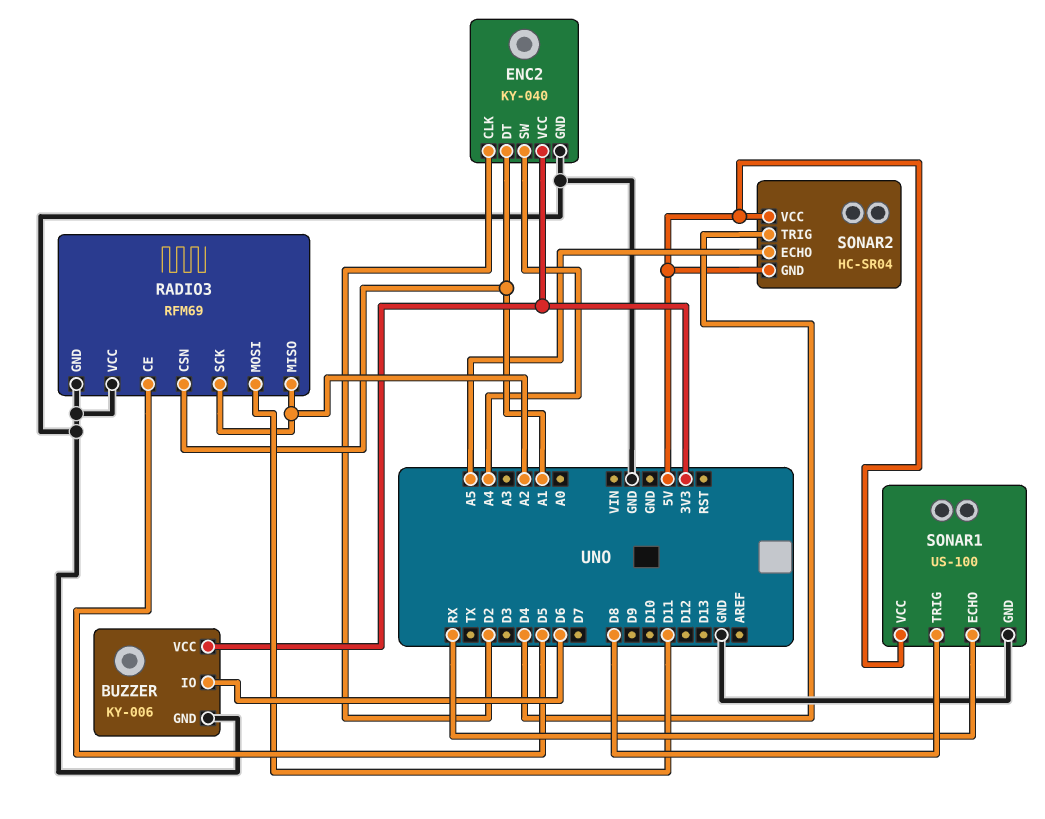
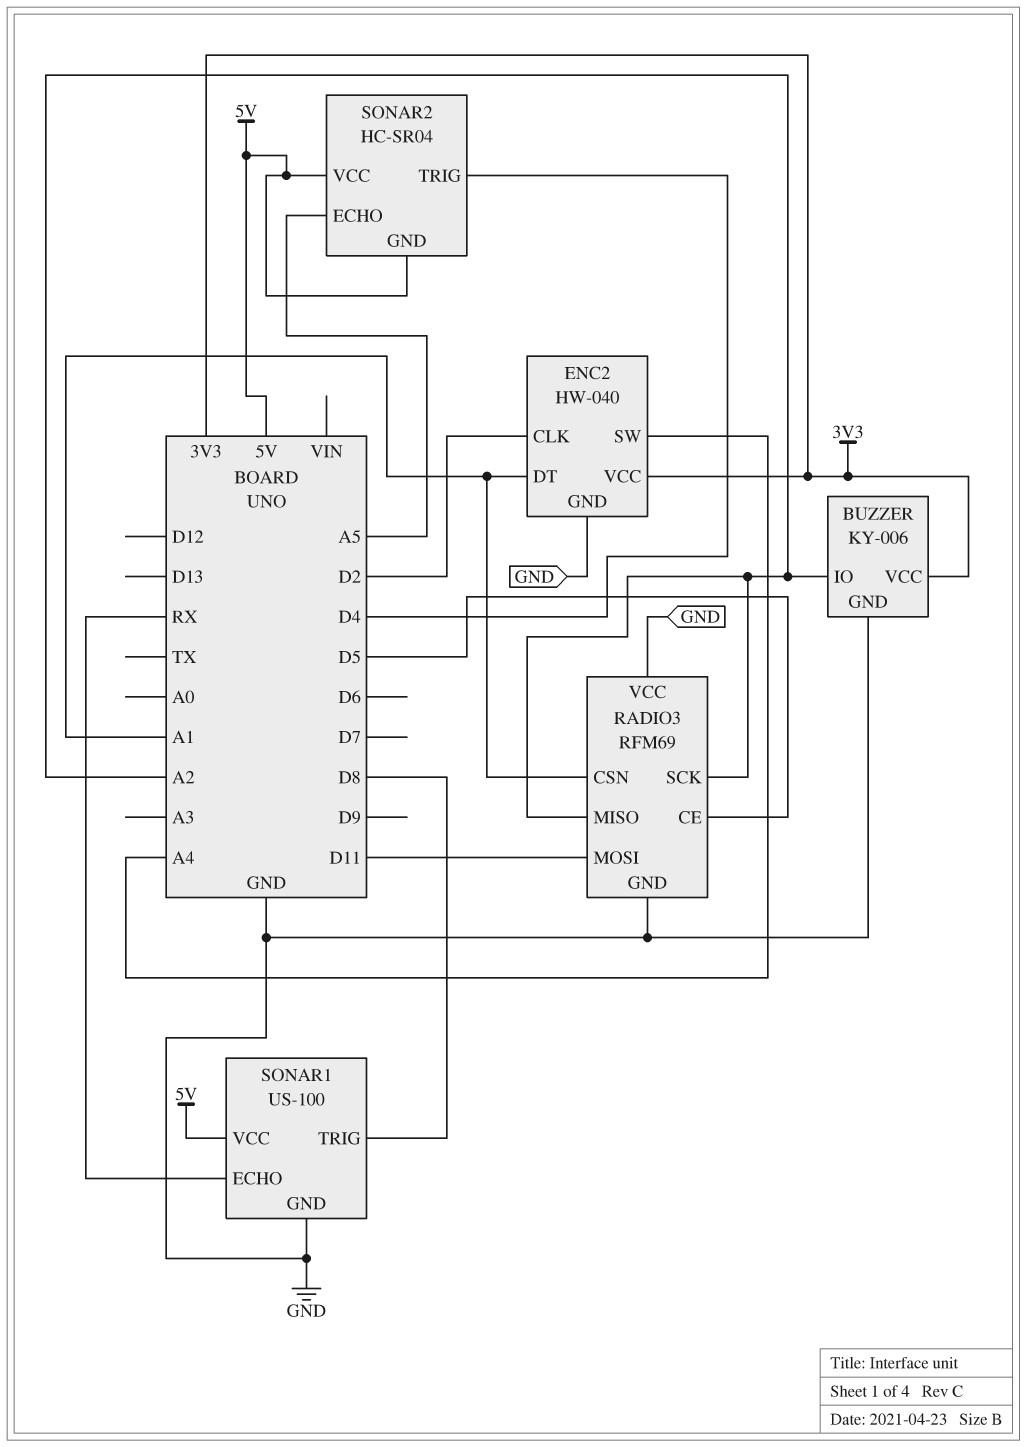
BUZZER pin IO: D6 -> A2
ENC2: KY-040 -> HW-040

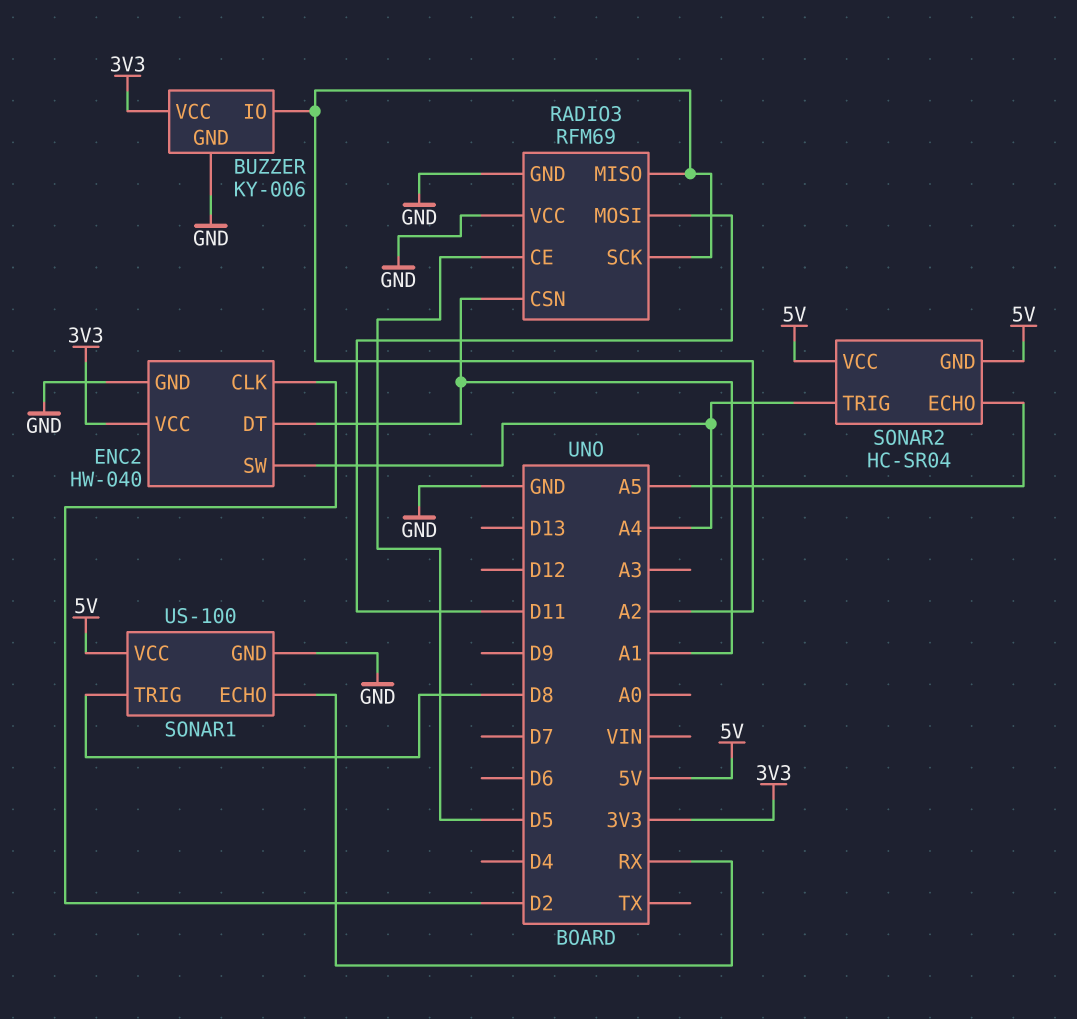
SONAR2 pin TRIG: D4 -> A4

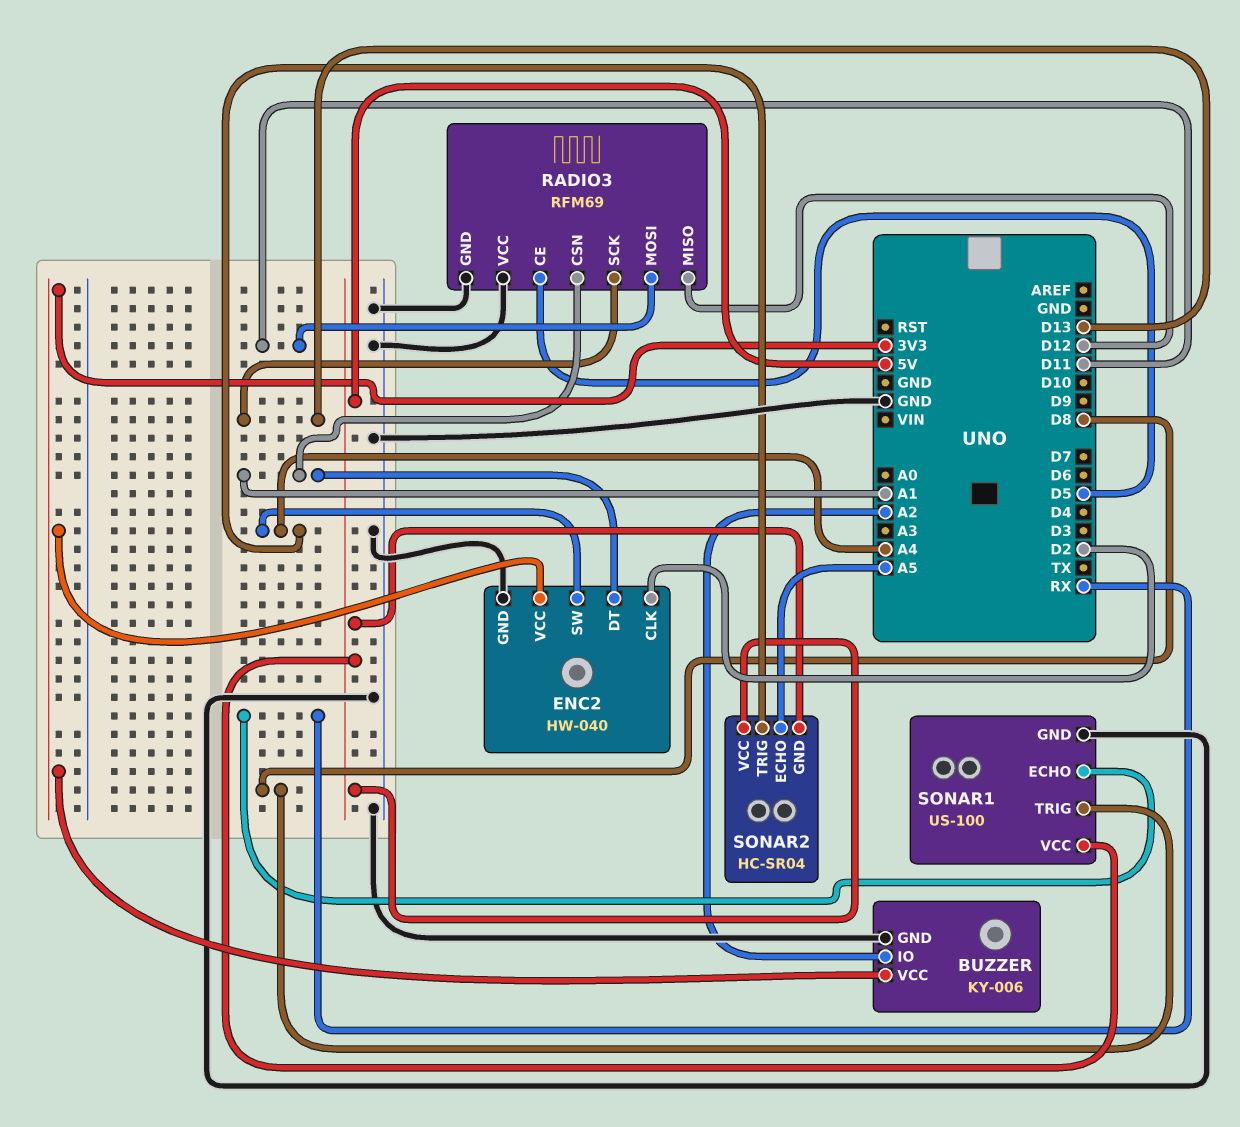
RADIO3 pin MISO: A2 -> D12
RADIO3 pin SCK: A2 -> D13

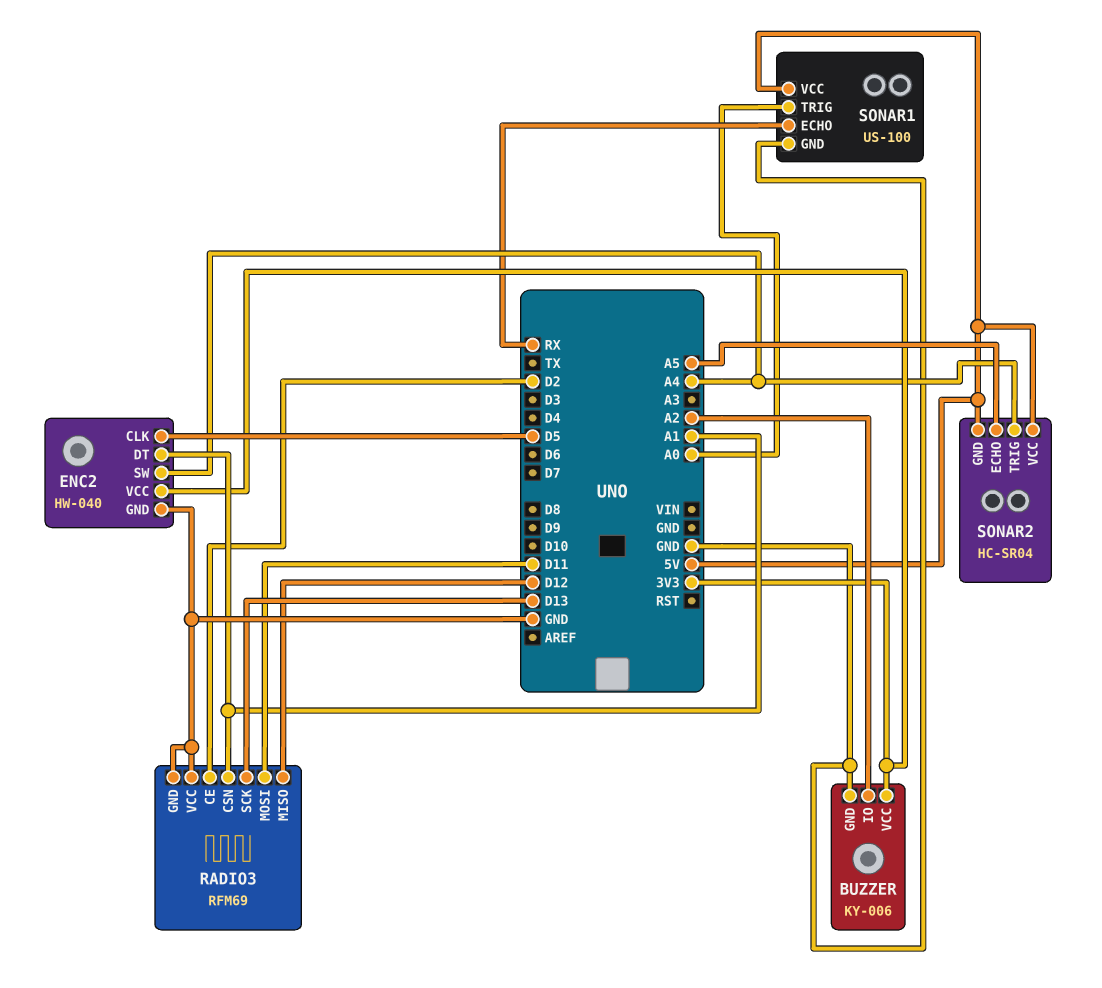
ENC2 pin CLK: D2 -> D5
RADIO3 pin CE: D5 -> D2
SONAR1 pin TRIG: D8 -> A0

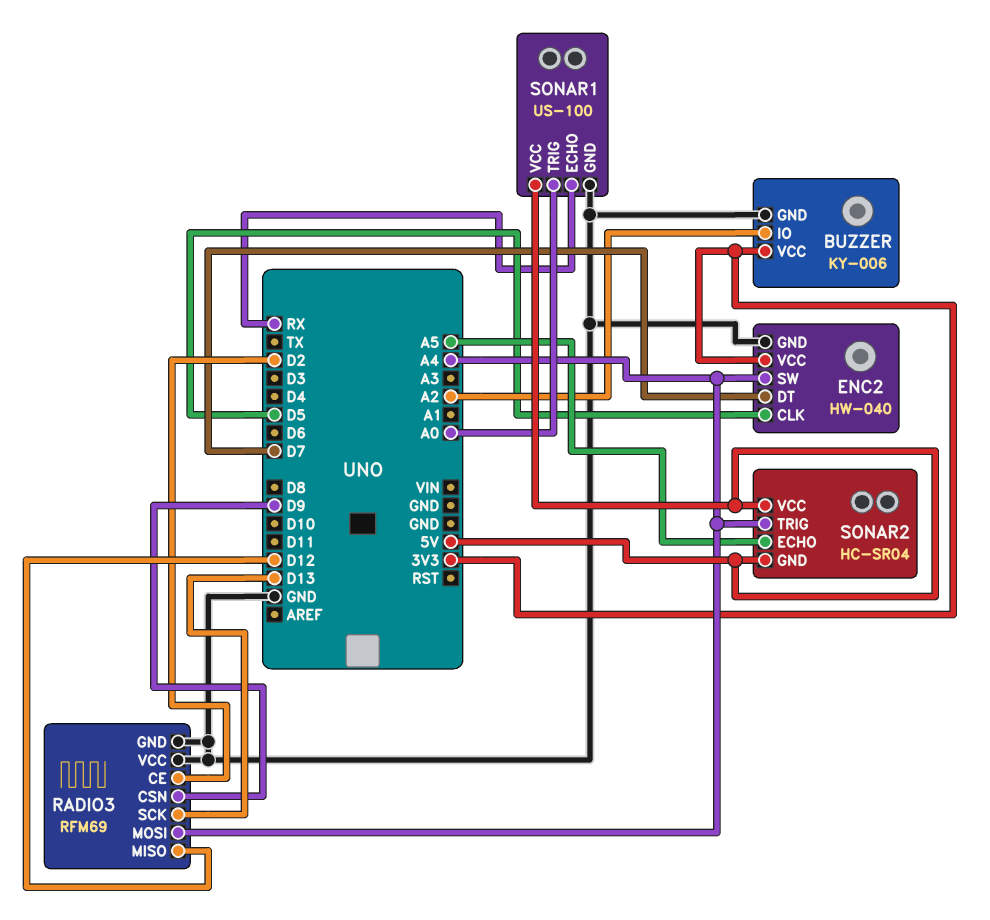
ENC2 pin DT: A1 -> D7
RADIO3 pin CSN: A1 -> D9
RADIO3 pin MOSI: D11 -> A4

